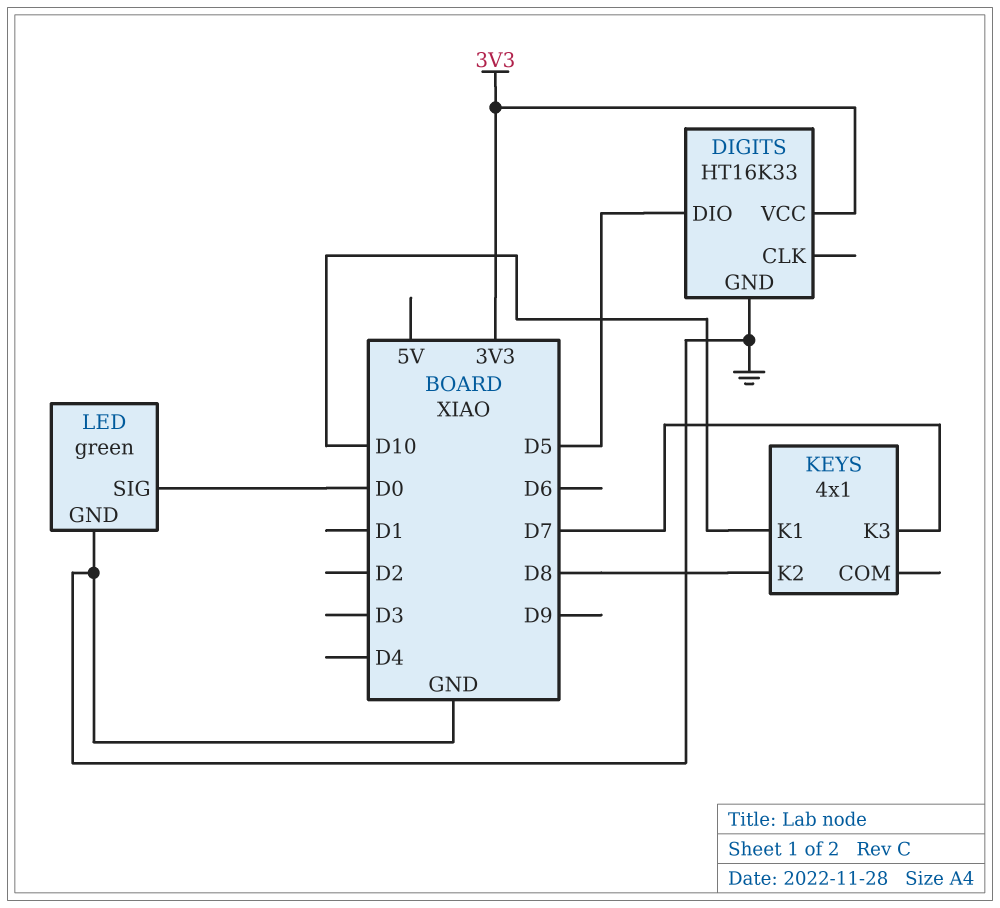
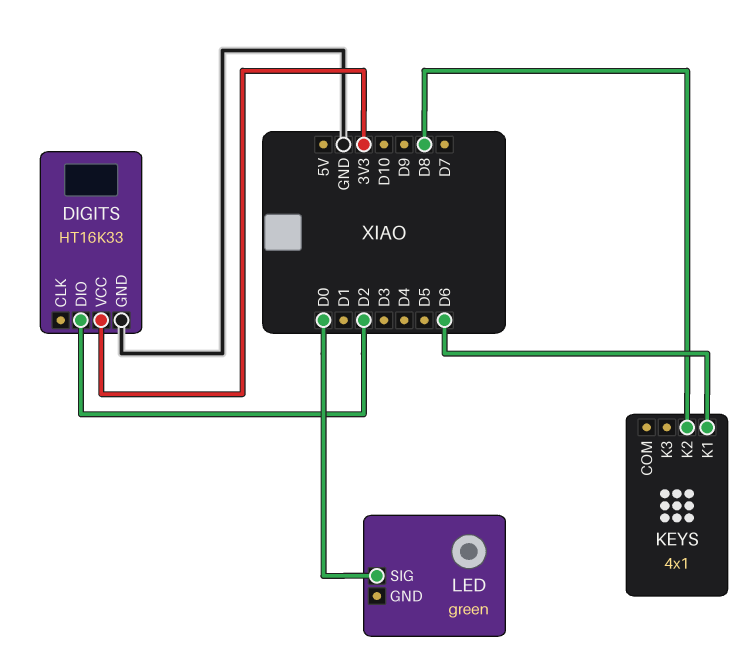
DIGITS pin DIO: D5 -> D2
KEYS pin K1: D10 -> D6
KEYS pin K3: D7 -> none
LED pin GND: GND -> none

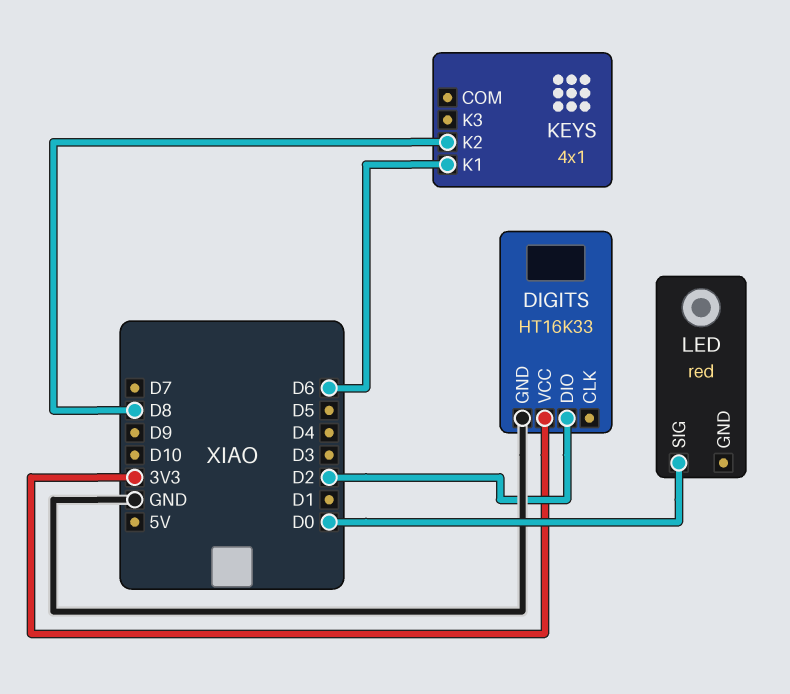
LED: green -> red

